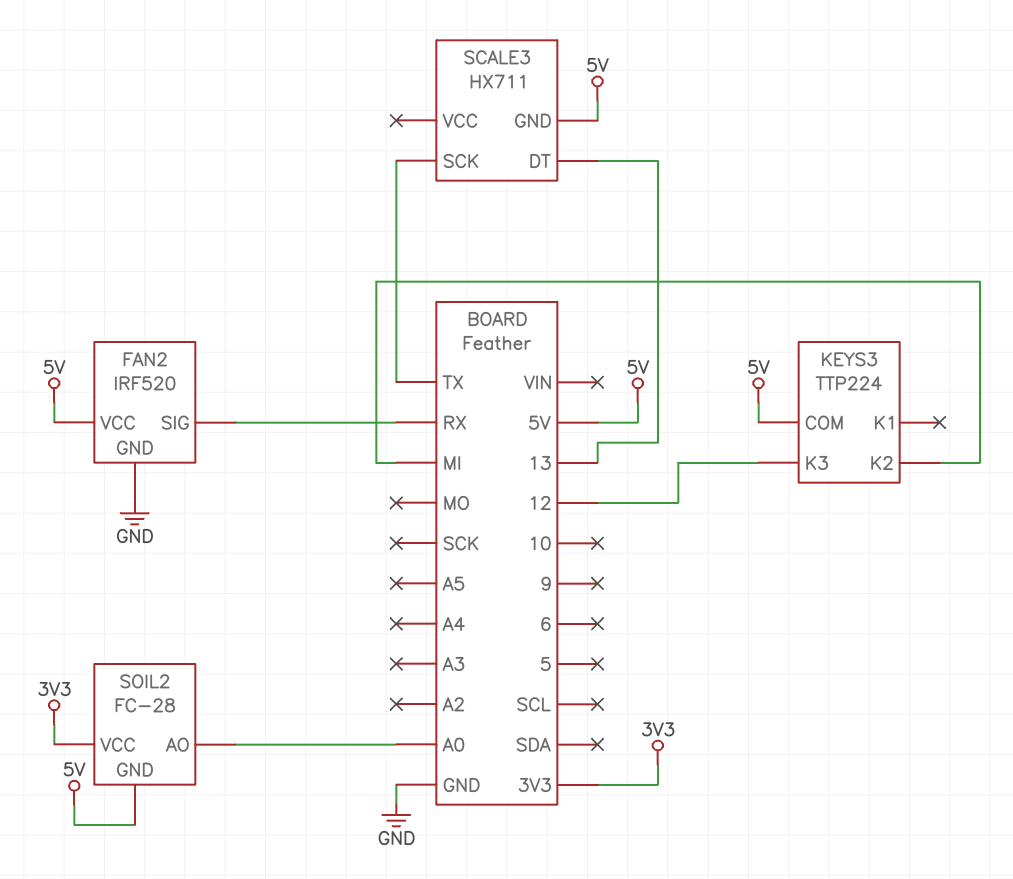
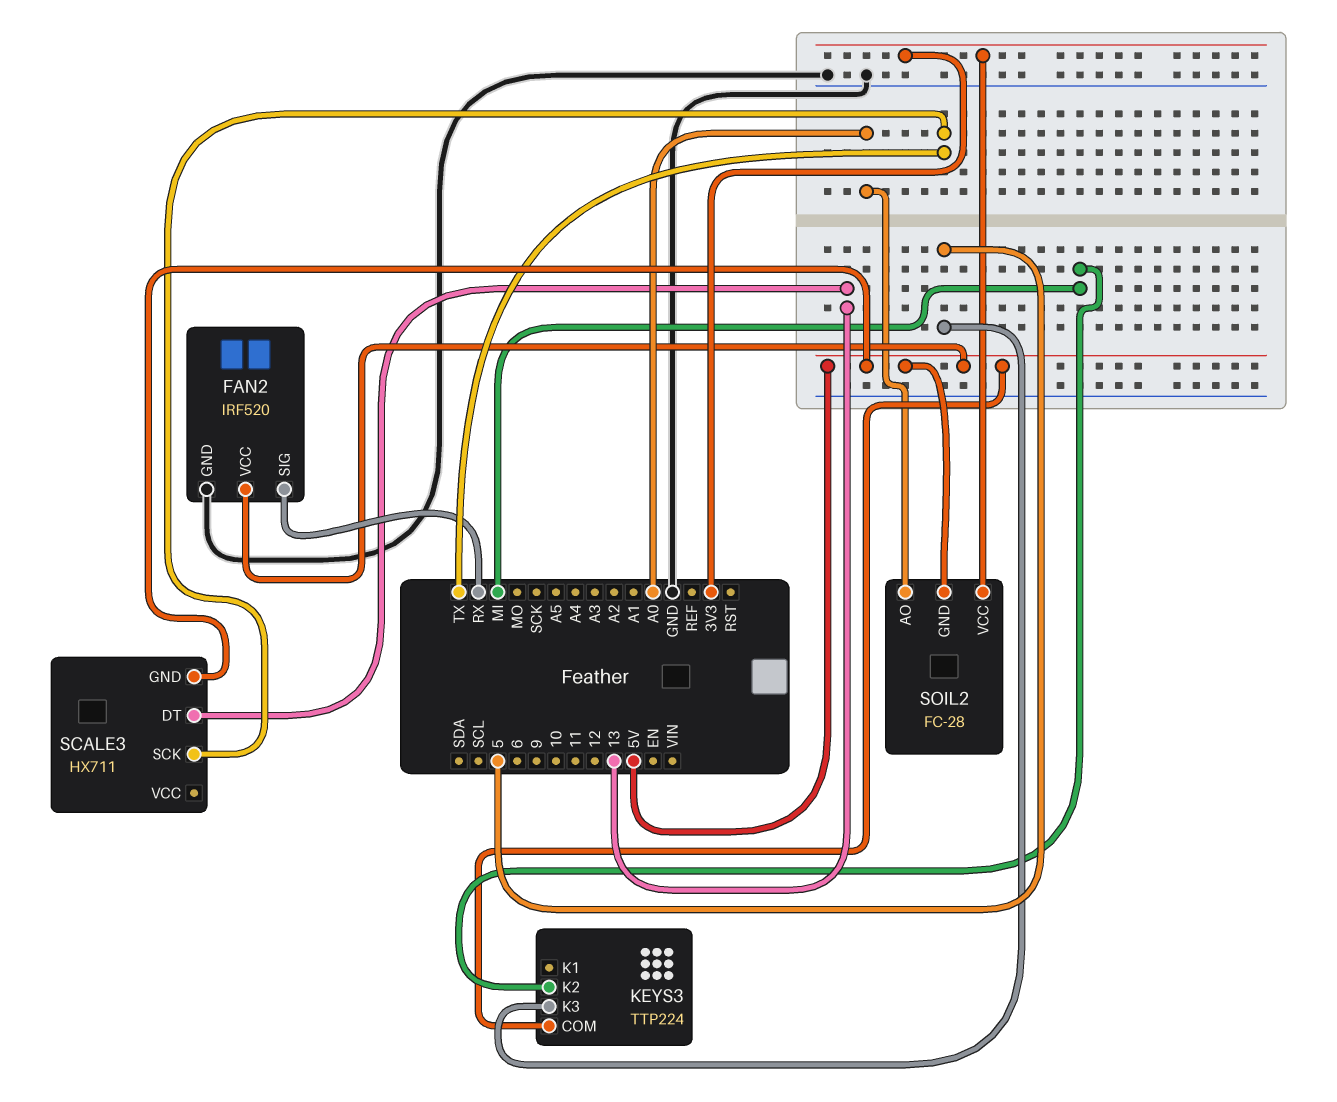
KEYS3 pin K3: 12 -> 5

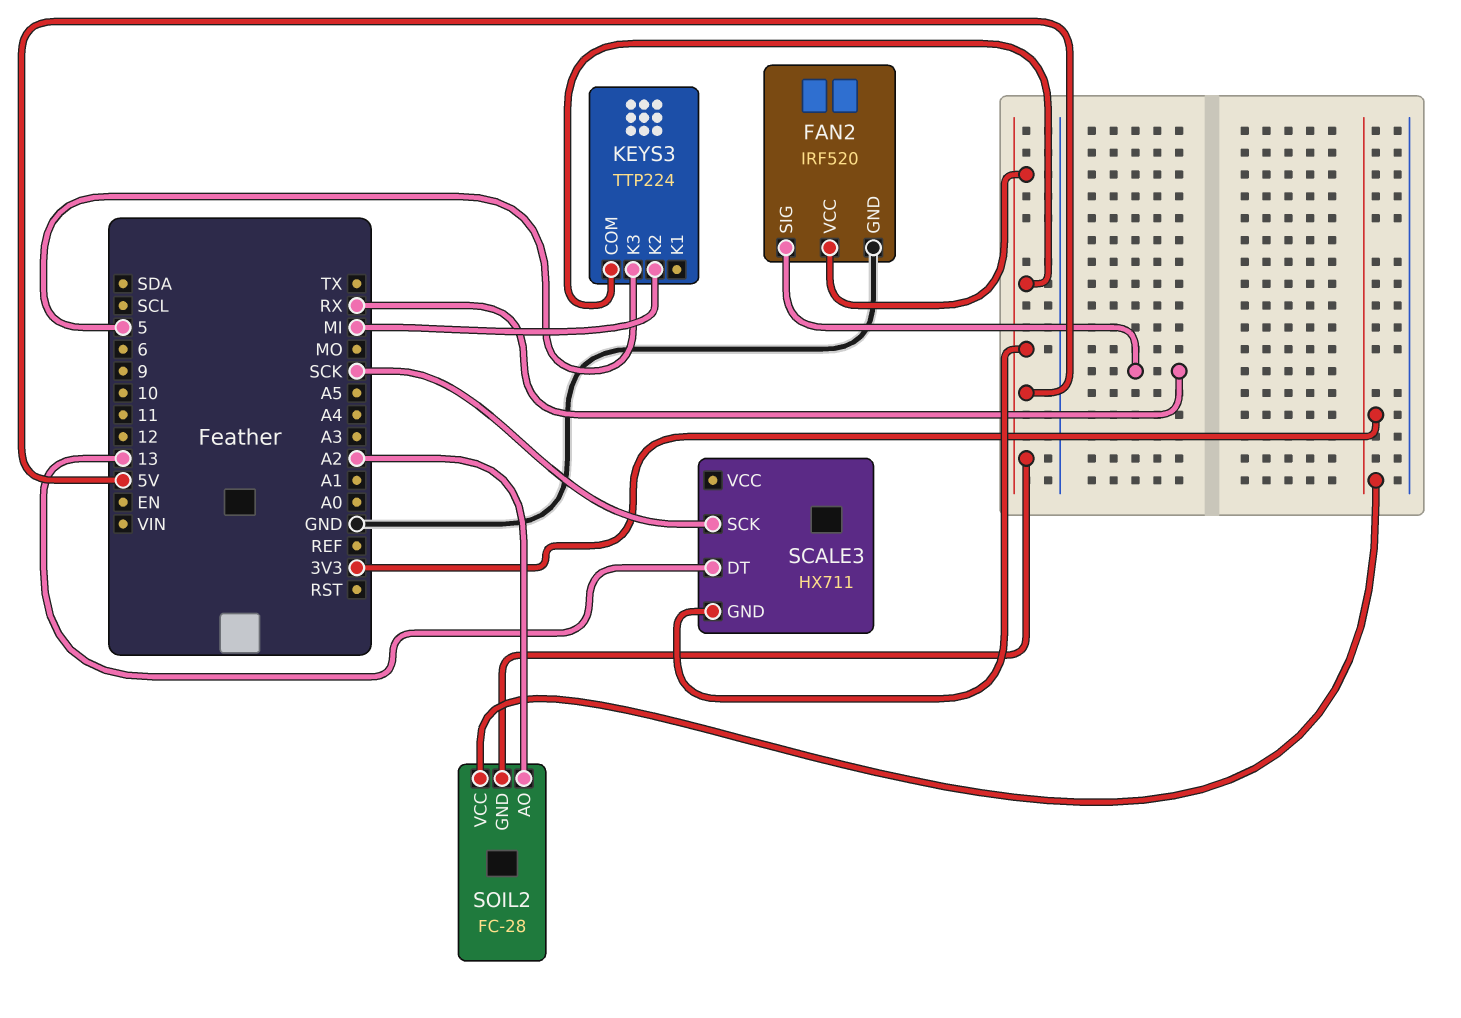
SCALE3 pin SCK: TX -> SCK
SOIL2 pin AO: A0 -> A2

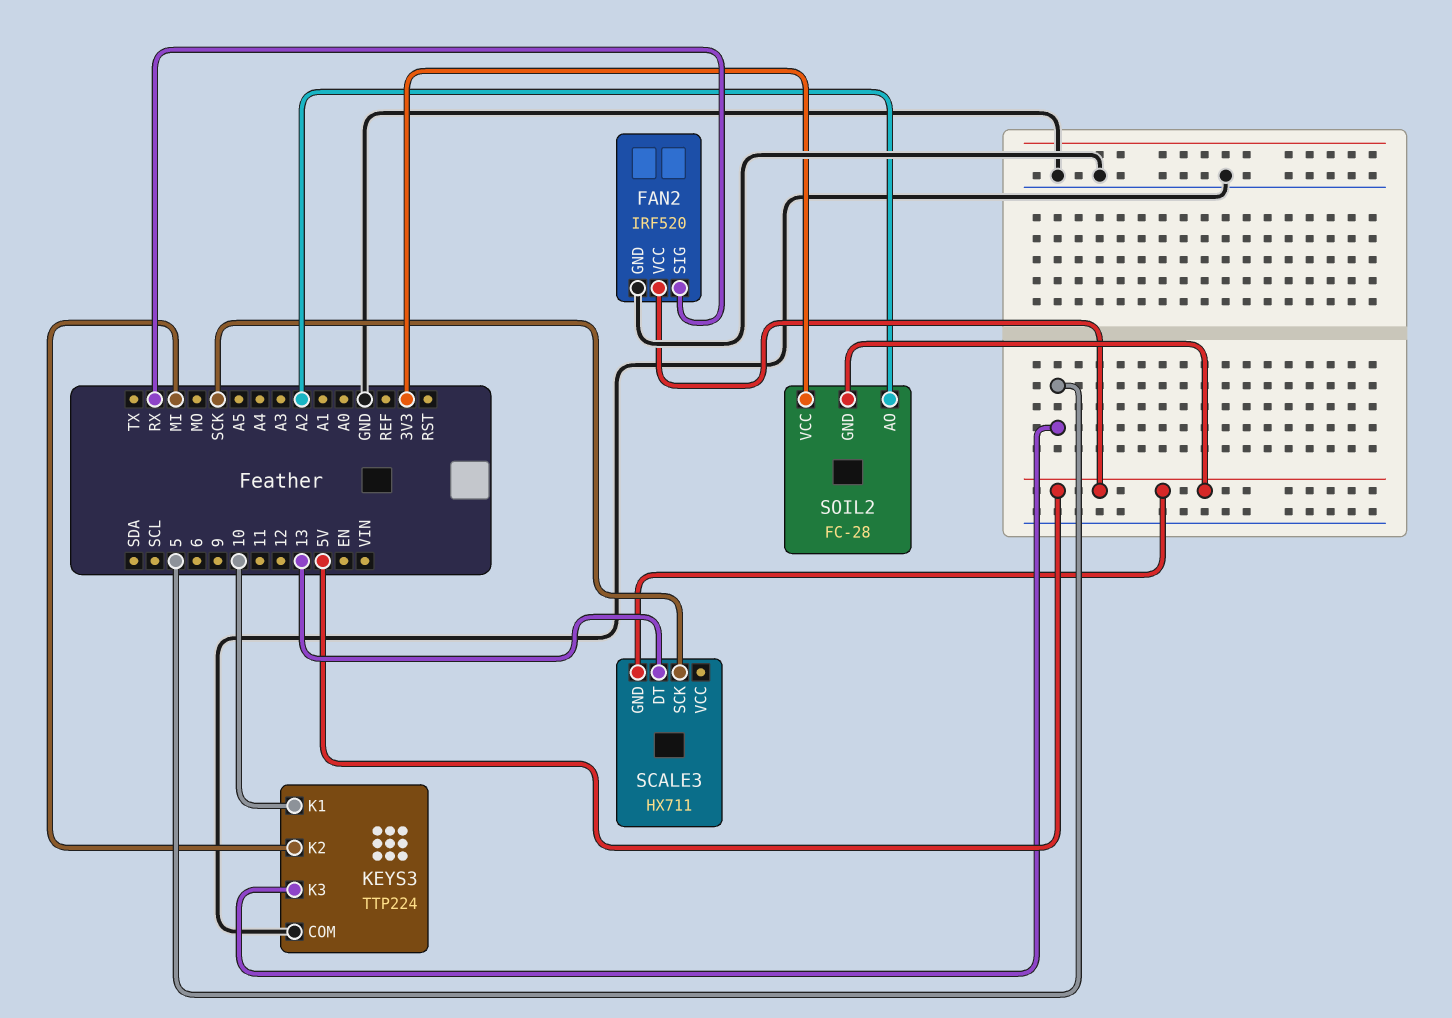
KEYS3 pin COM: 5V -> GND
KEYS3 pin K1: none -> 10

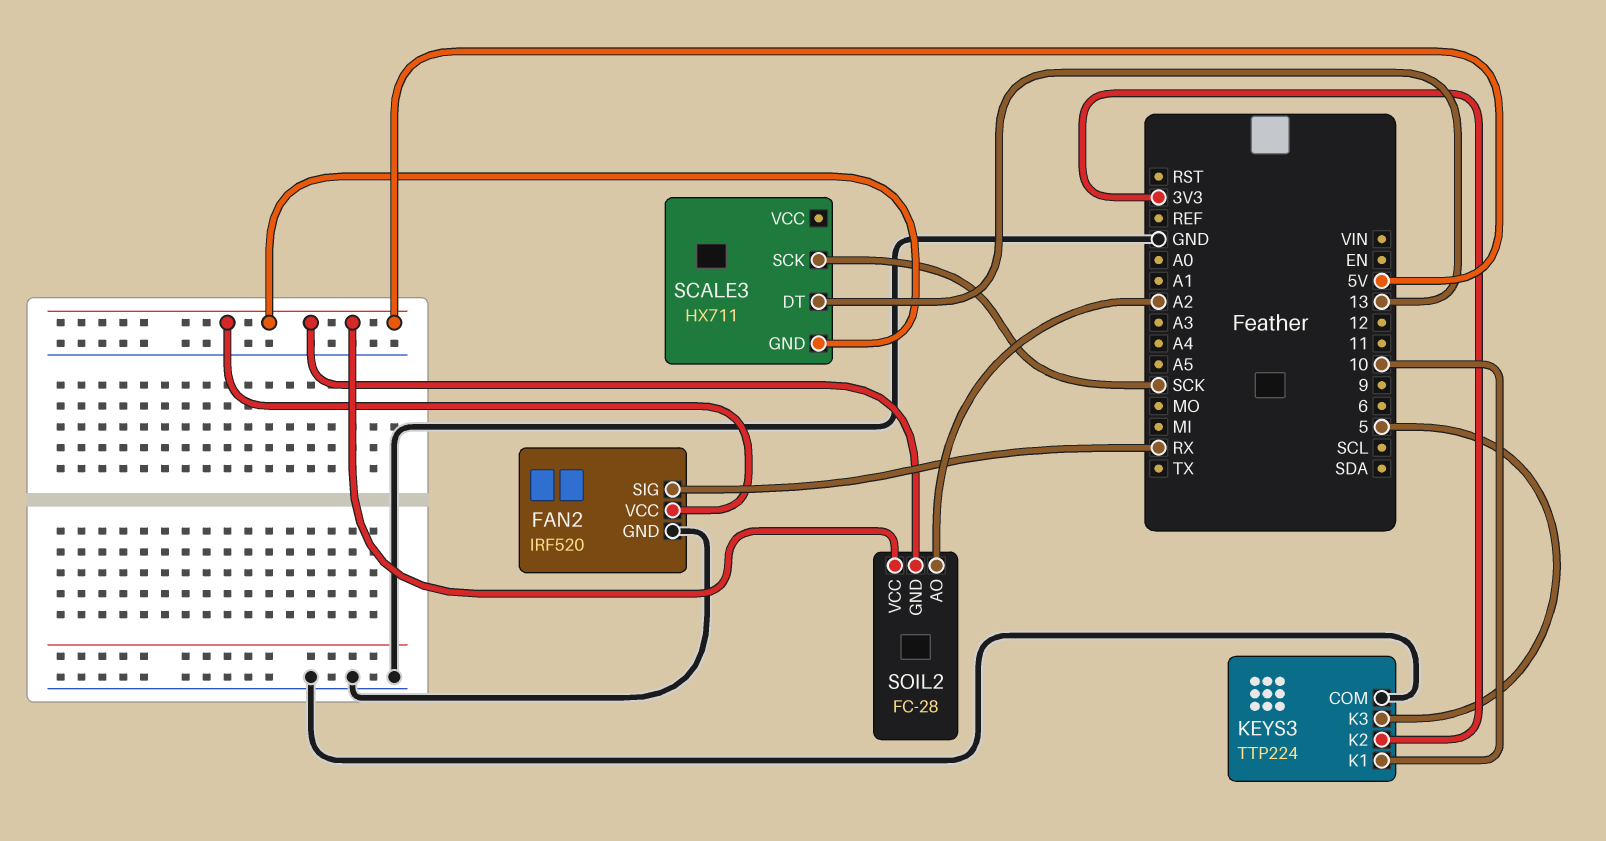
KEYS3 pin K2: MI -> 3V3
SOIL2 pin VCC: 3V3 -> 5V

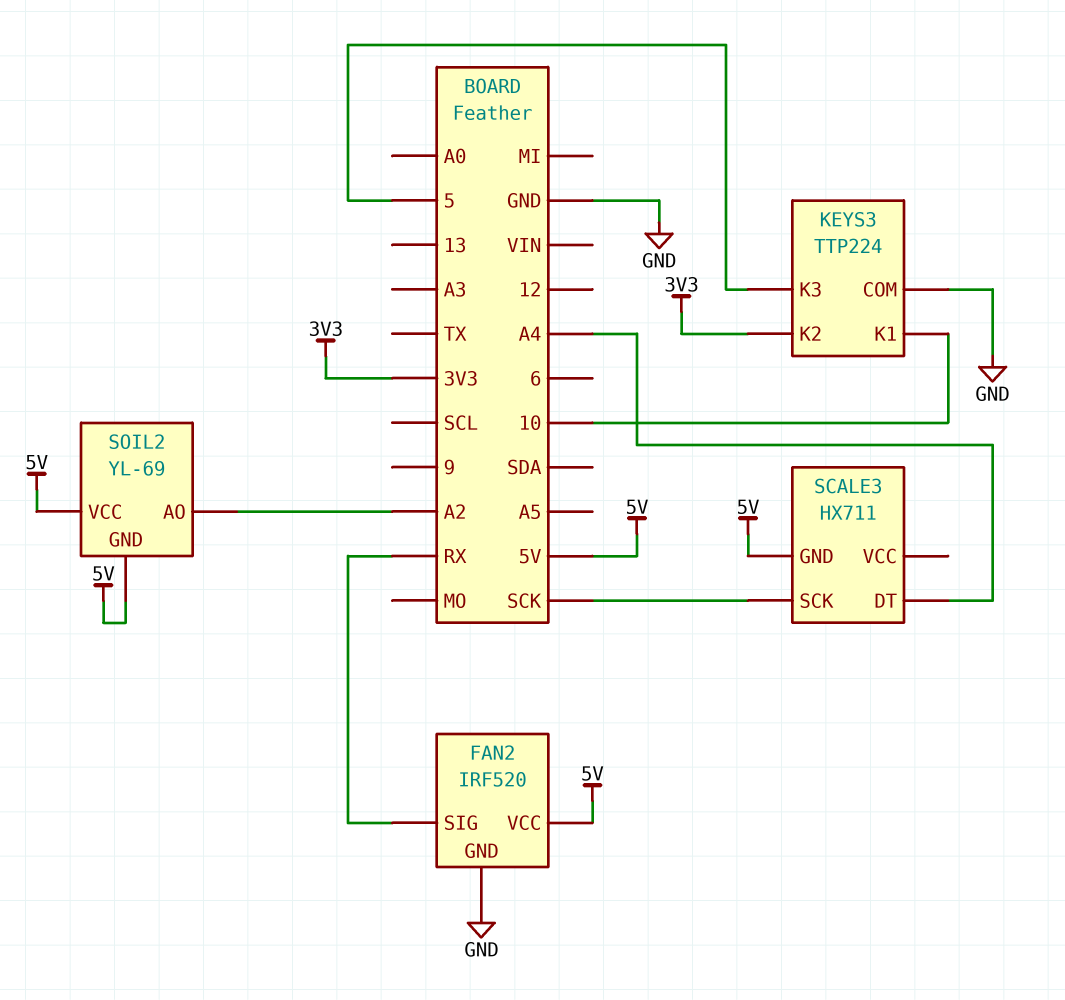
SCALE3 pin DT: 13 -> A4
SOIL2: FC-28 -> YL-69

